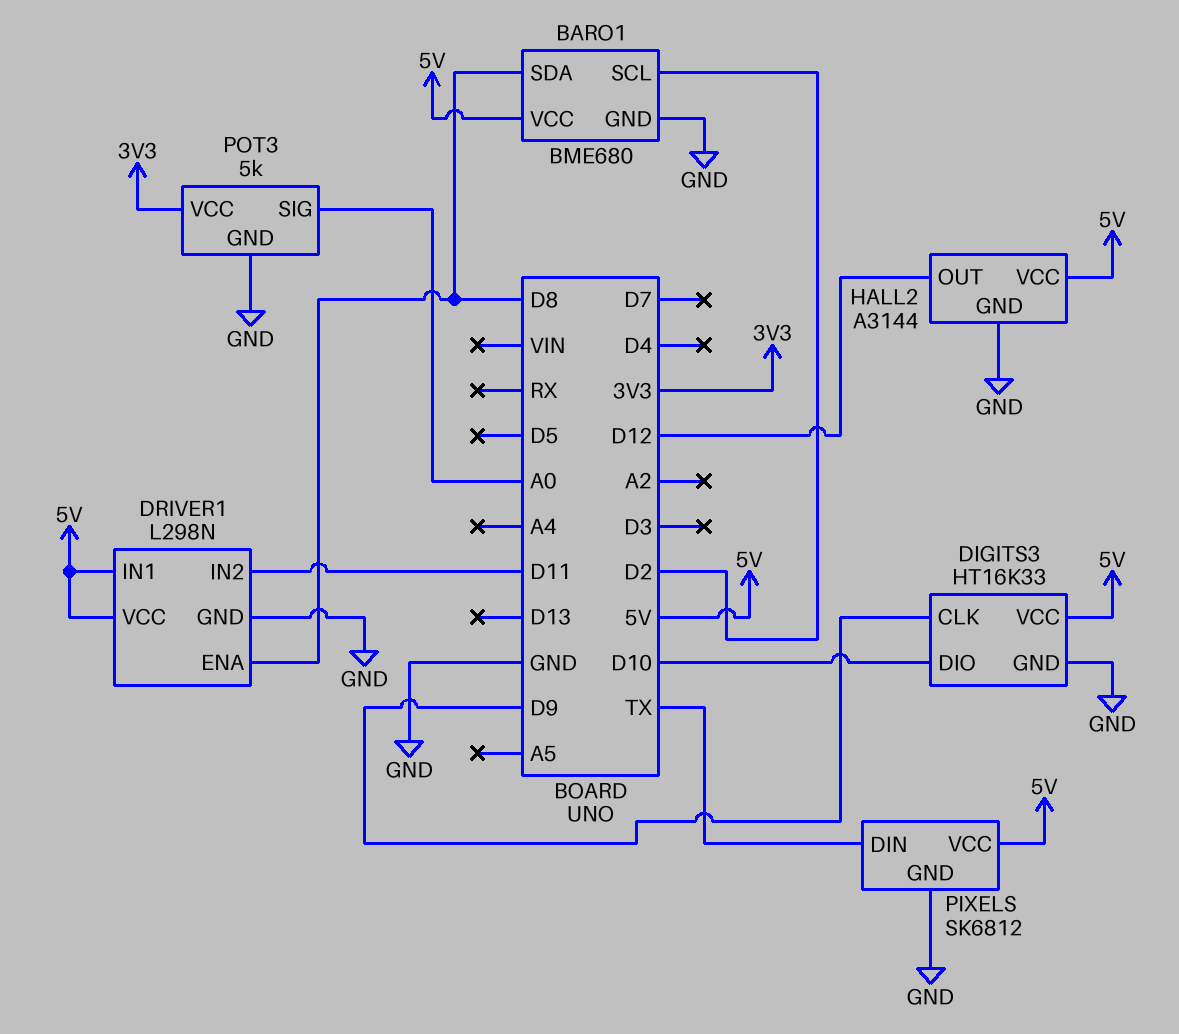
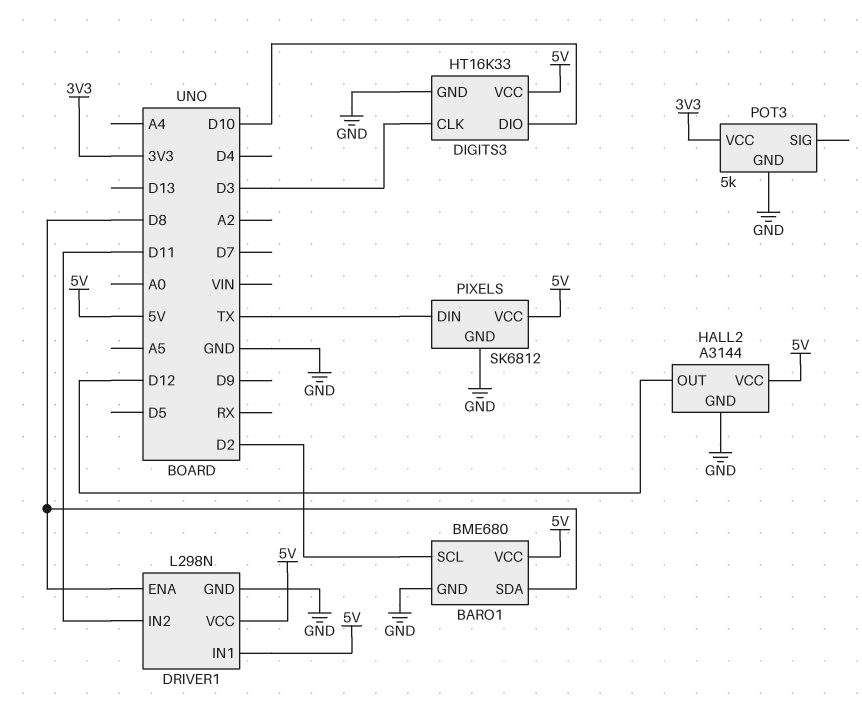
DIGITS3 pin CLK: D9 -> D3
POT3 pin SIG: A0 -> none

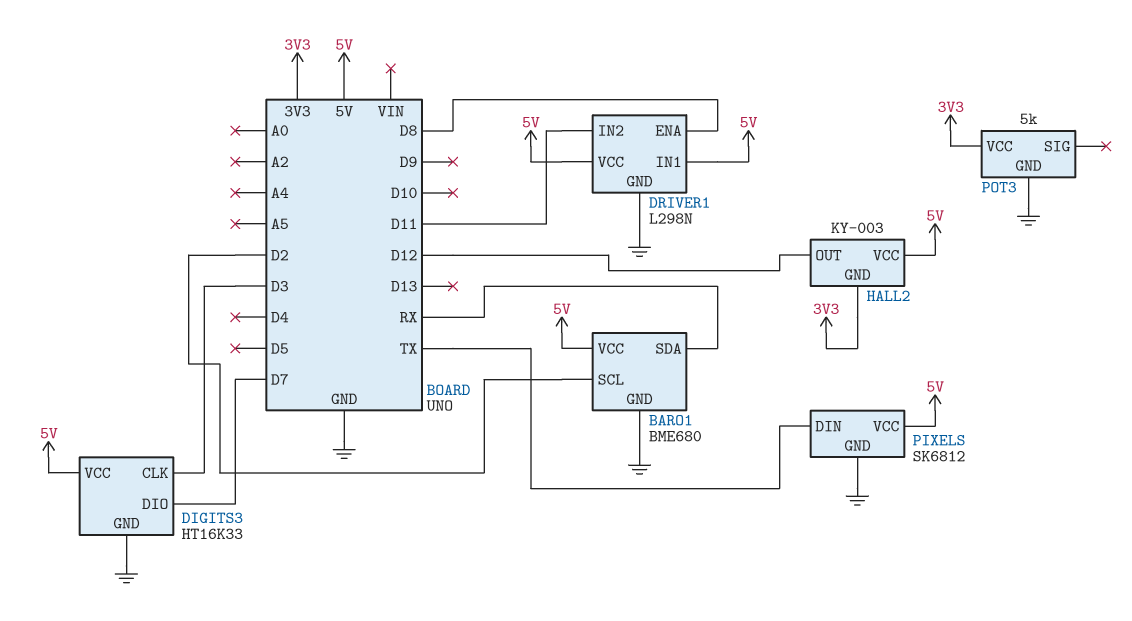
BARO1 pin SDA: D8 -> RX
DIGITS3 pin DIO: D10 -> D7
HALL2: A3144 -> KY-003
HALL2 pin GND: GND -> 3V3

